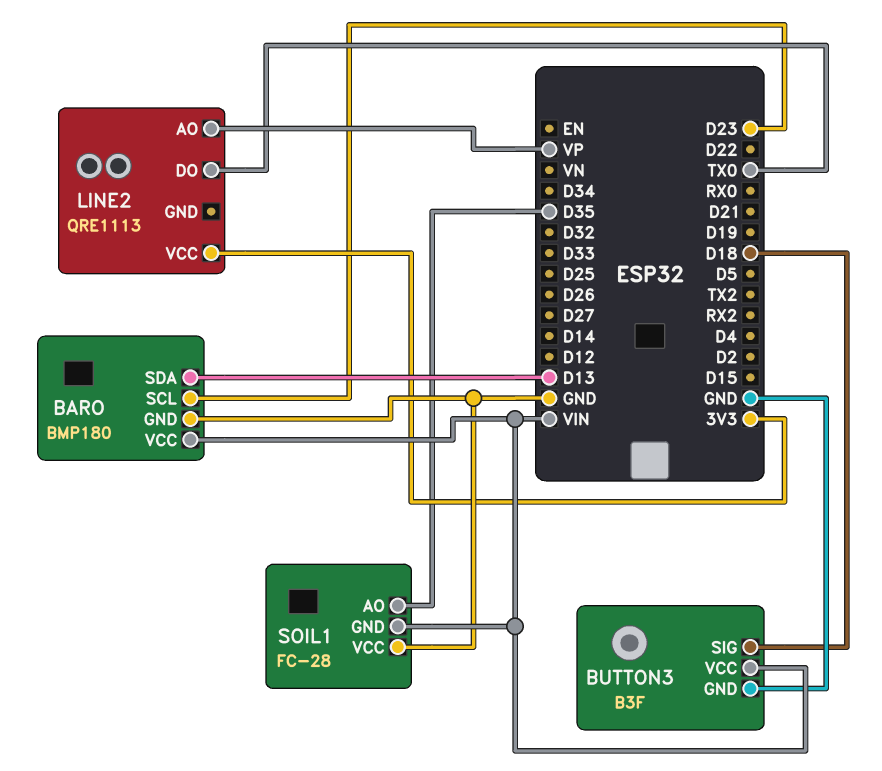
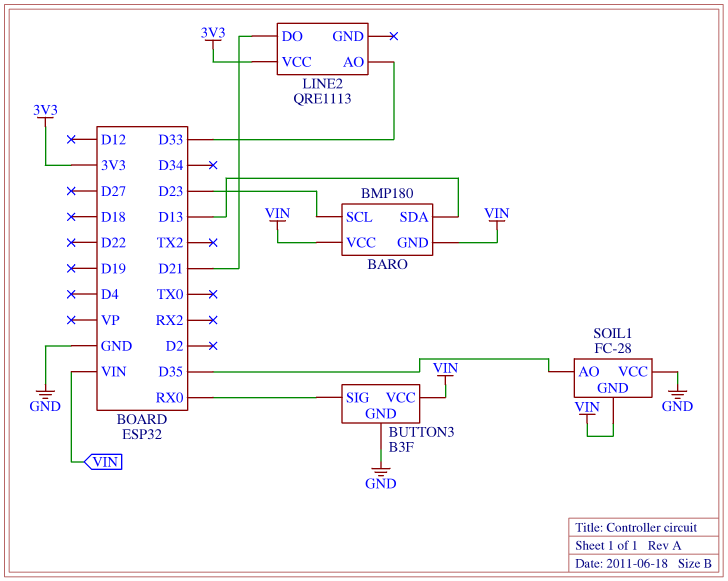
BARO pin GND: GND -> VIN
BUTTON3 pin SIG: D18 -> RX0
LINE2 pin AO: VP -> D33
LINE2 pin DO: TX0 -> D21

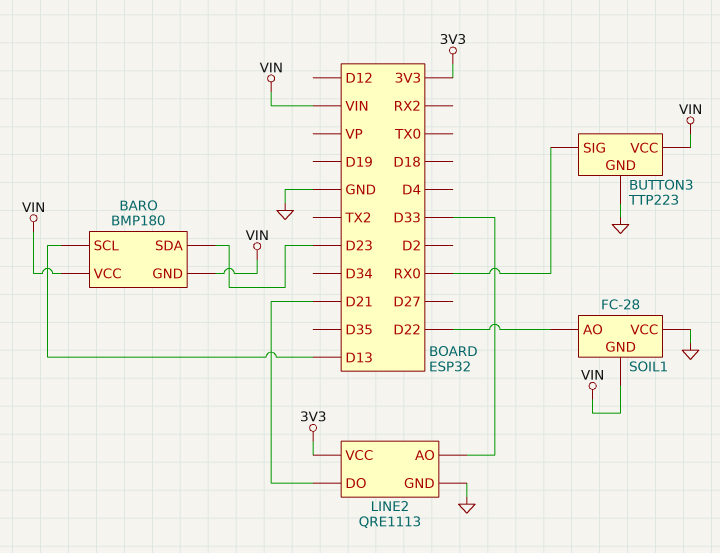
BARO pin SCL: D23 -> D13
BARO pin SDA: D13 -> D23
BUTTON3: B3F -> TTP223
LINE2 pin GND: none -> GND
SOIL1 pin AO: D35 -> D22

